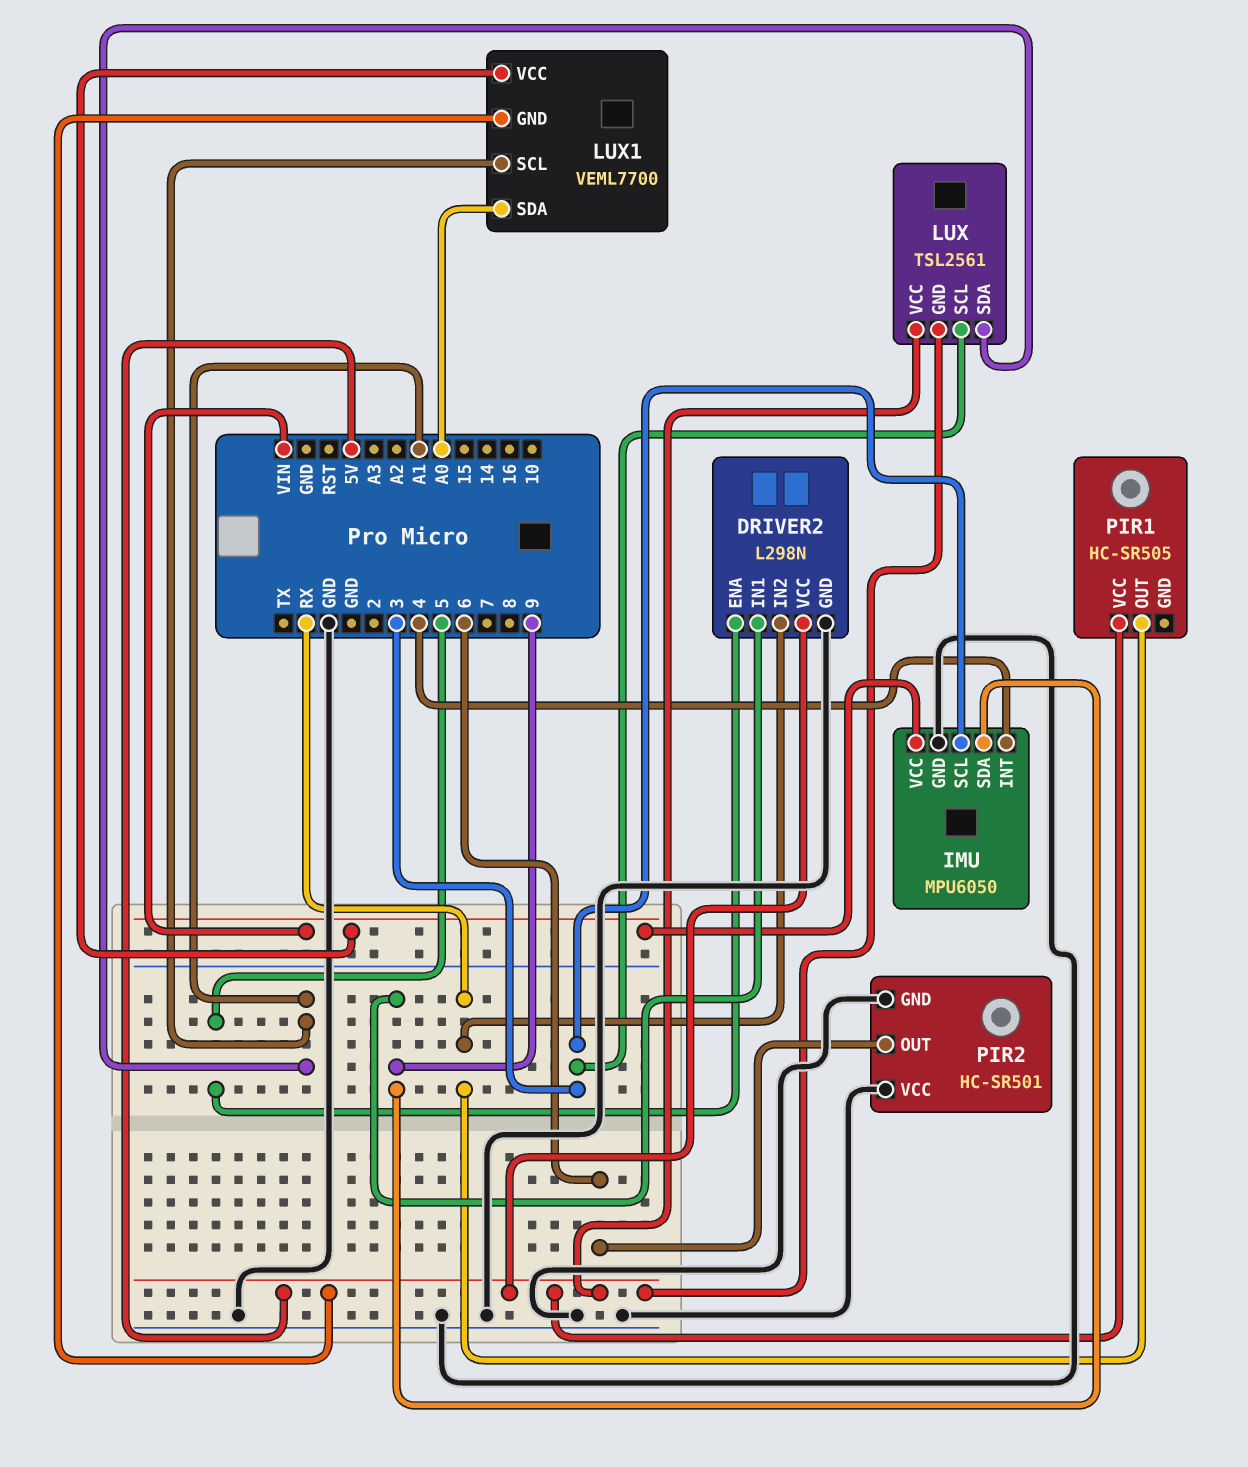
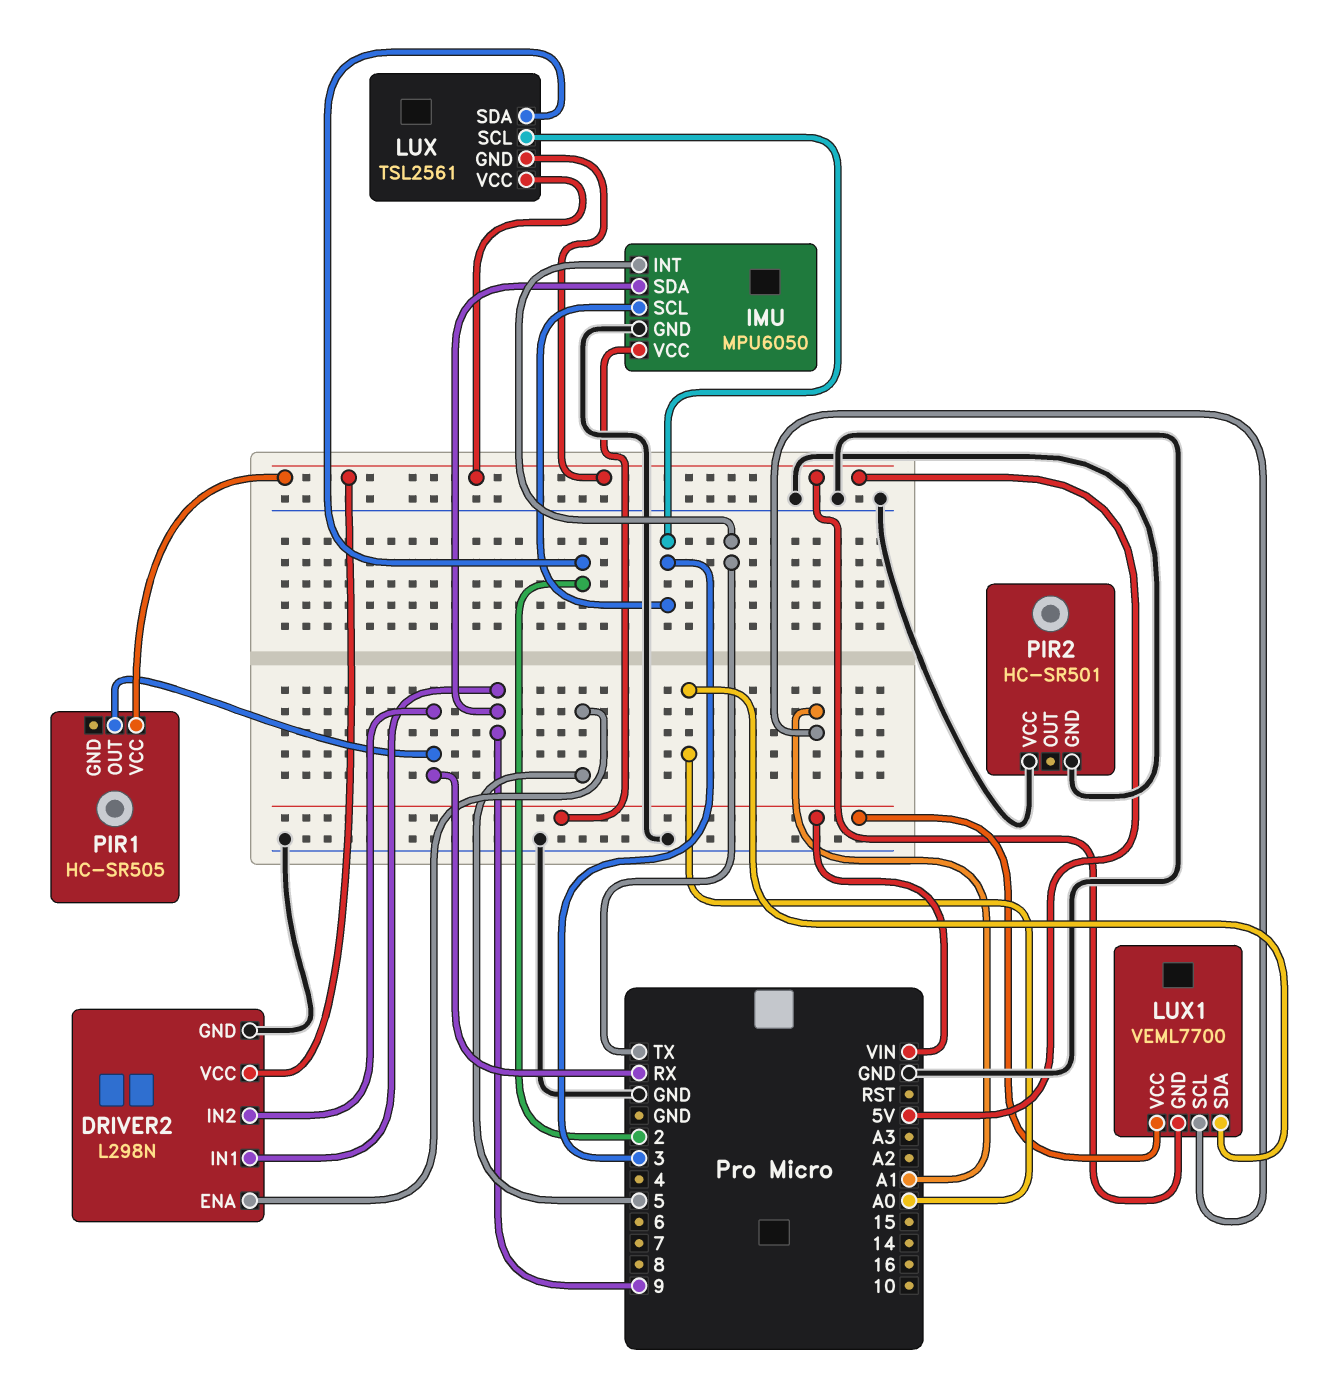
IMU pin INT: 4 -> TX
LUX pin SDA: A1 -> 2
PIR2 pin OUT: 6 -> none

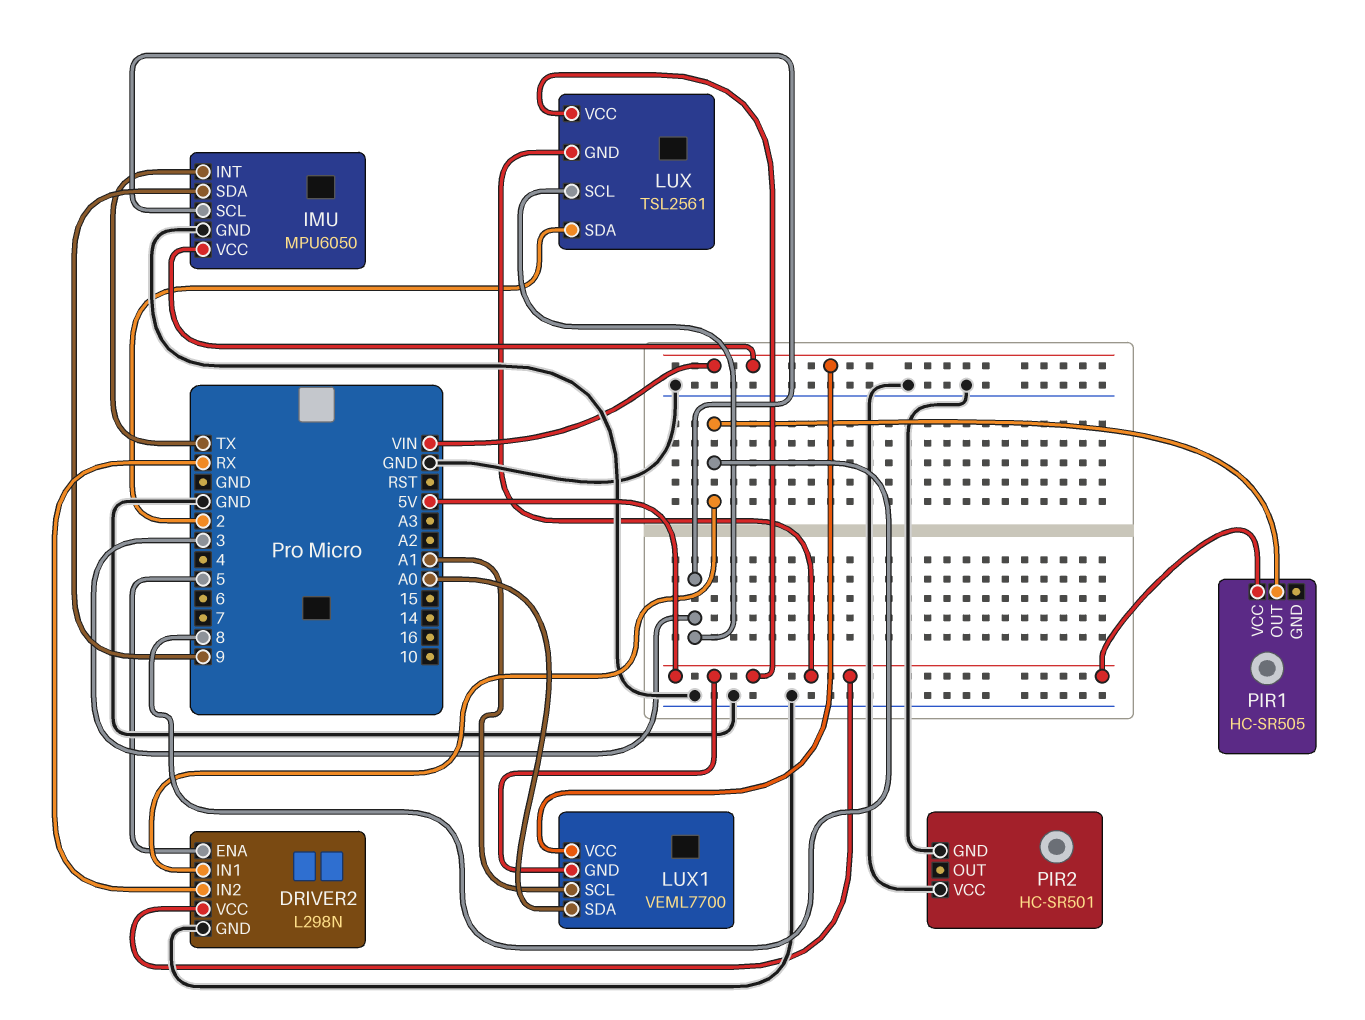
DRIVER2 pin IN1: 9 -> 8
PIR1 pin OUT: RX -> 8

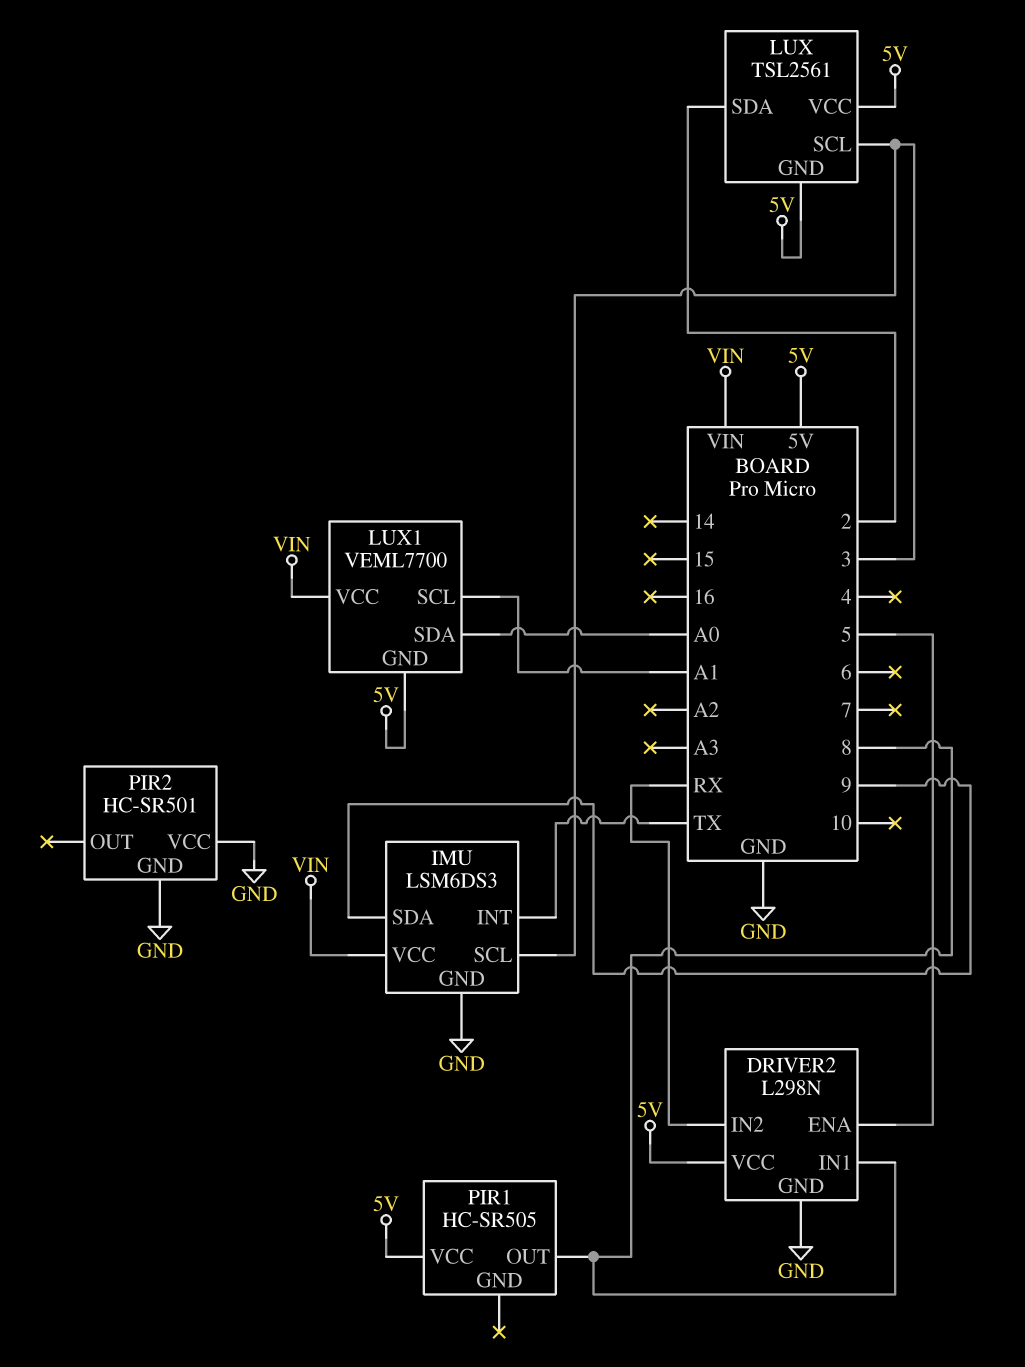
IMU: MPU6050 -> LSM6DS3

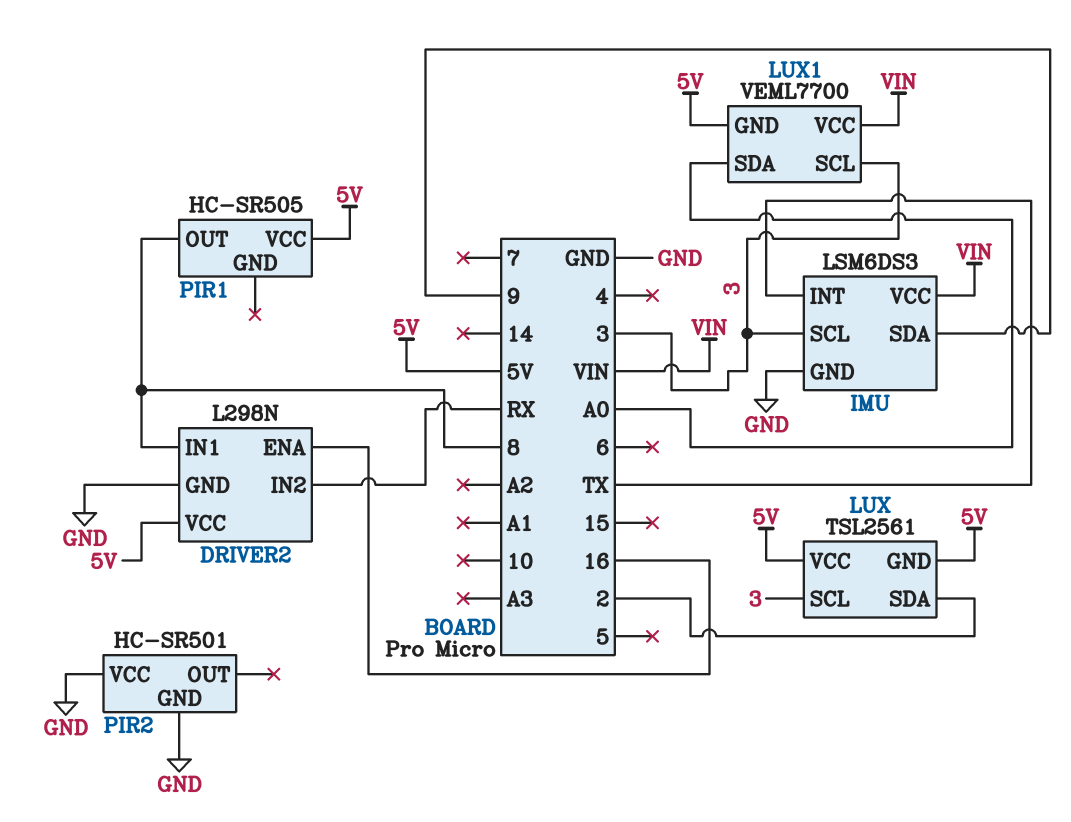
DRIVER2 pin ENA: 5 -> 16
LUX1 pin SCL: A1 -> 3

